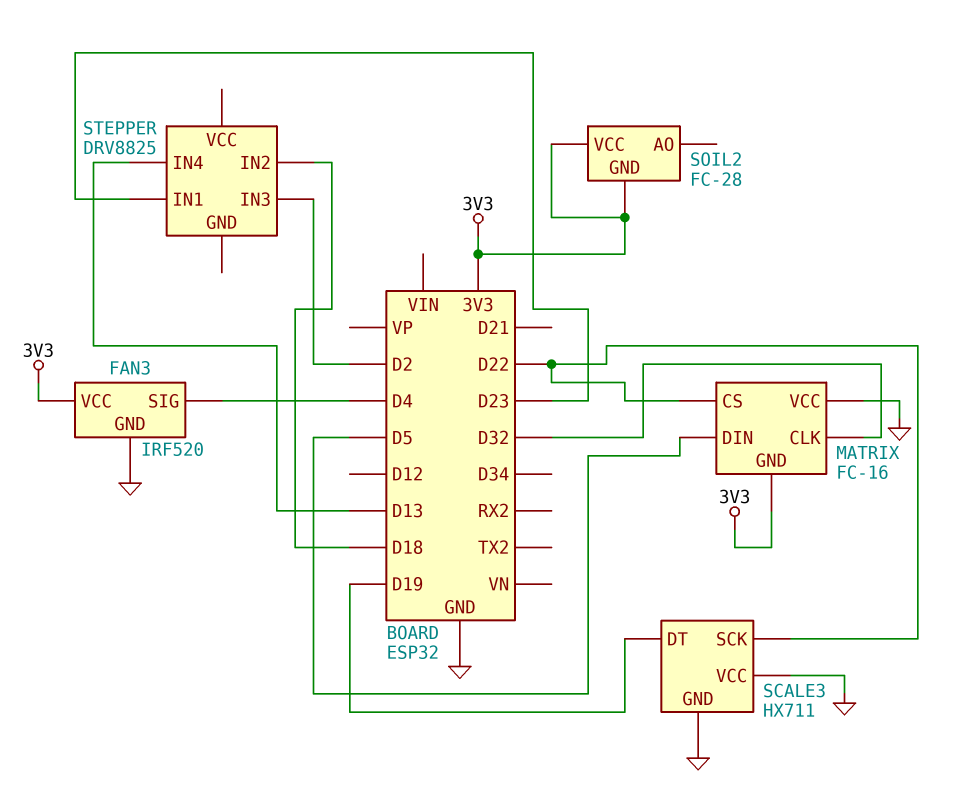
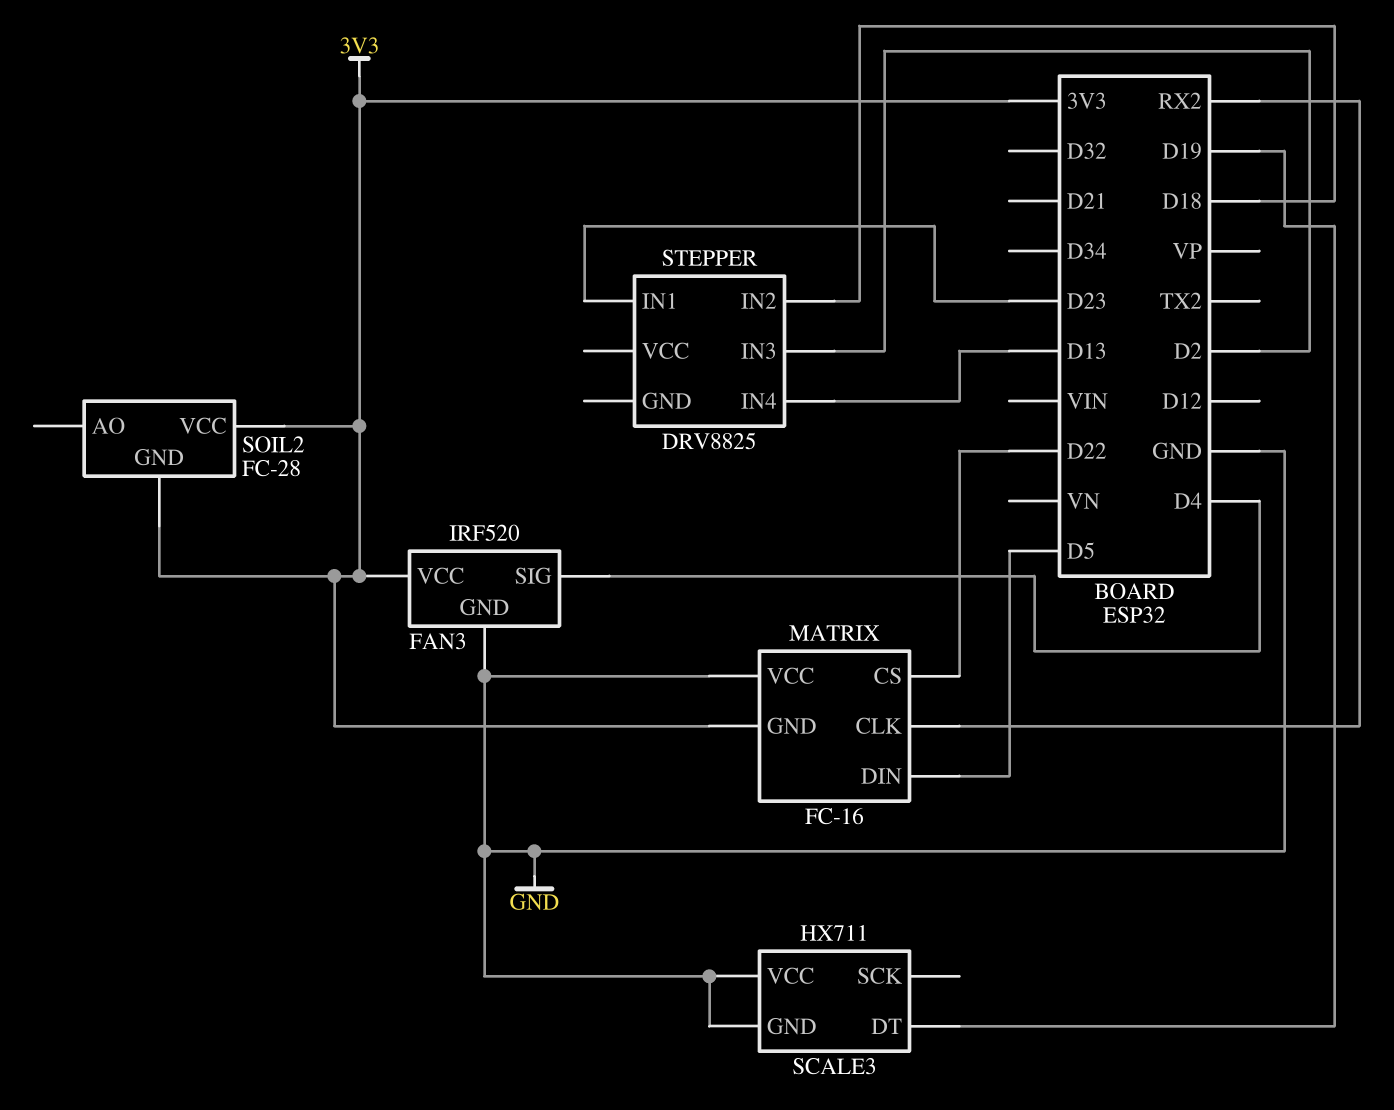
MATRIX pin CLK: D32 -> RX2
SCALE3 pin SCK: D22 -> none

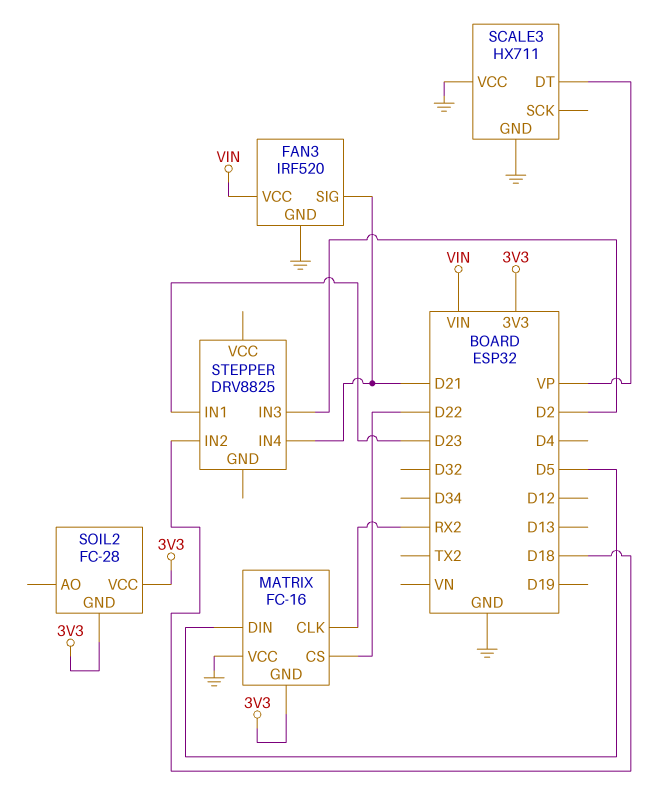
FAN3 pin SIG: D4 -> D21
FAN3 pin VCC: 3V3 -> VIN
SCALE3 pin DT: D19 -> VP
STEPPER pin IN4: D13 -> D21

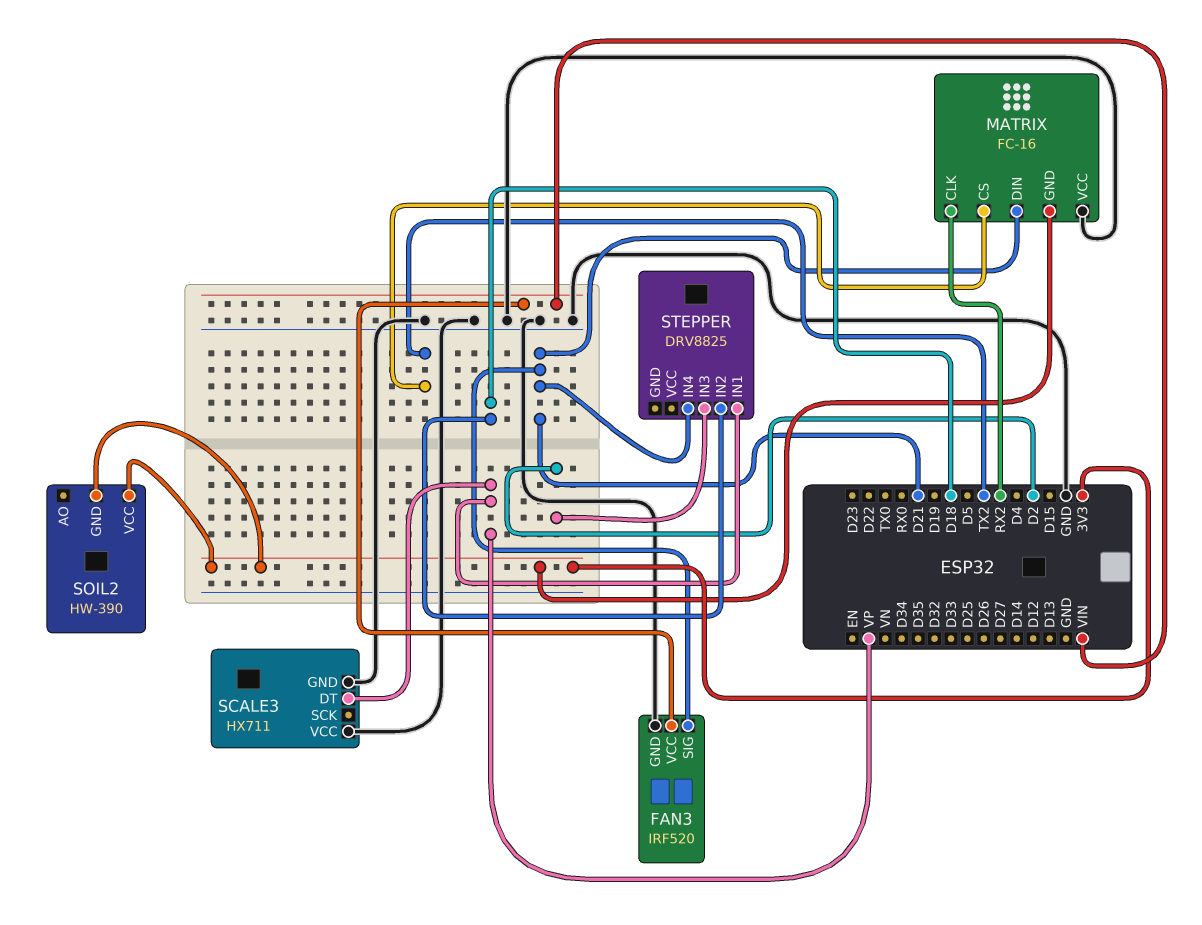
MATRIX pin CS: D22 -> TX2
MATRIX pin DIN: D5 -> D21
SOIL2: FC-28 -> HW-390
STEPPER pin IN1: D23 -> VP

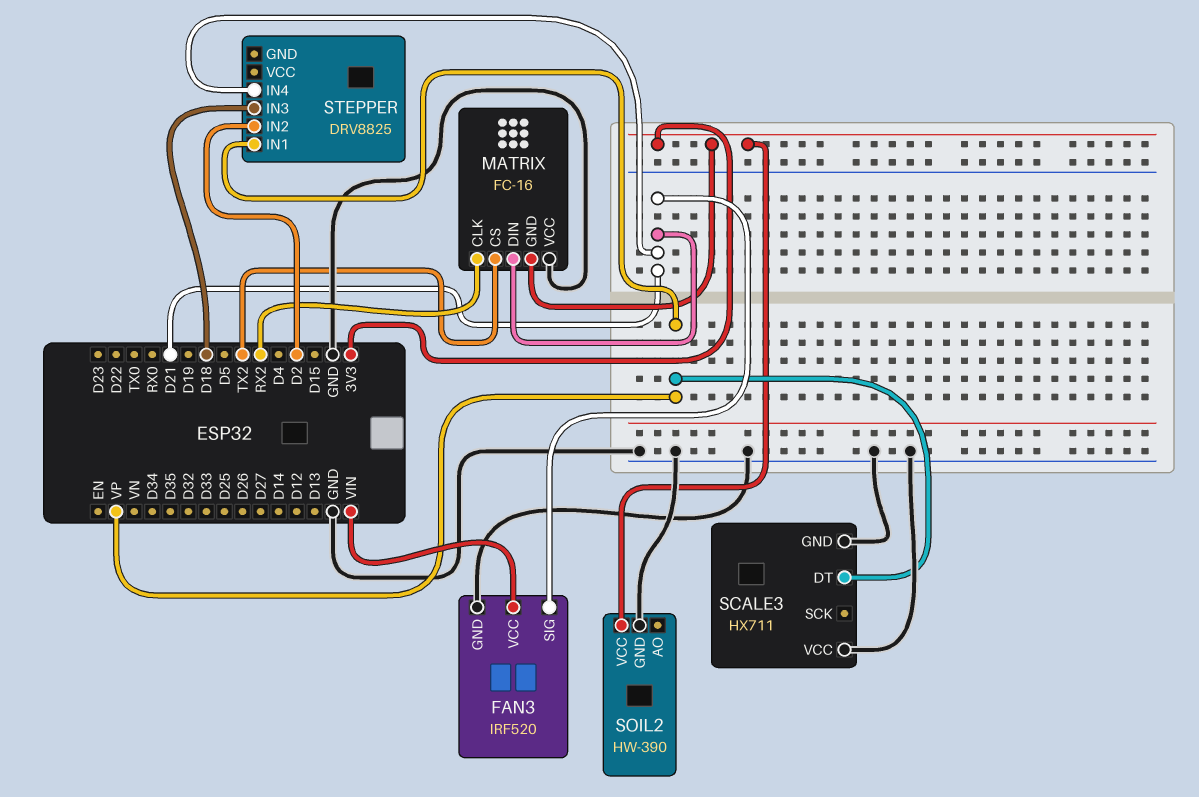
SOIL2 pin GND: 3V3 -> GND
STEPPER pin IN2: D18 -> D2
STEPPER pin IN3: D2 -> D18

